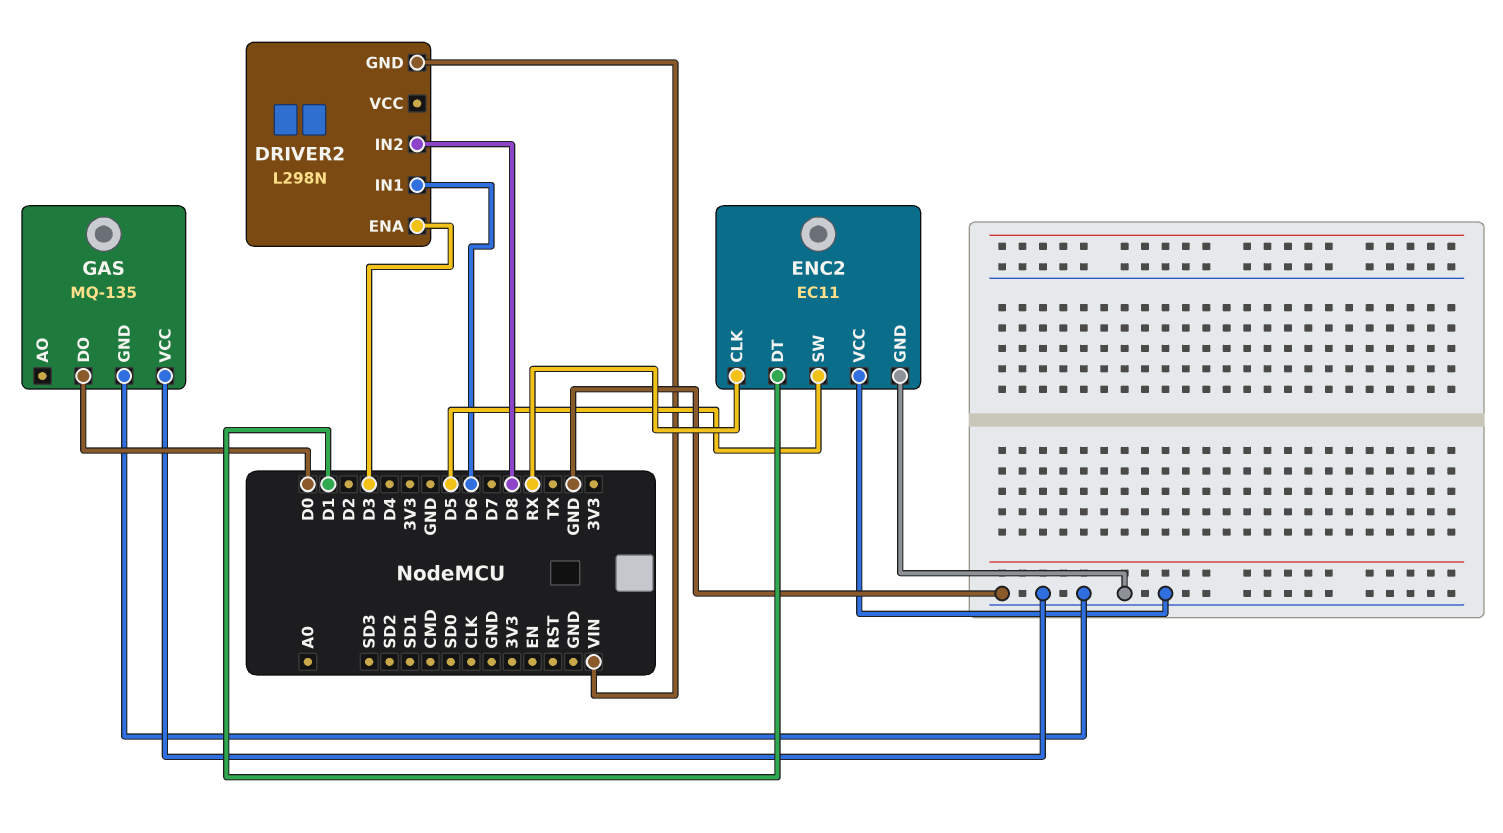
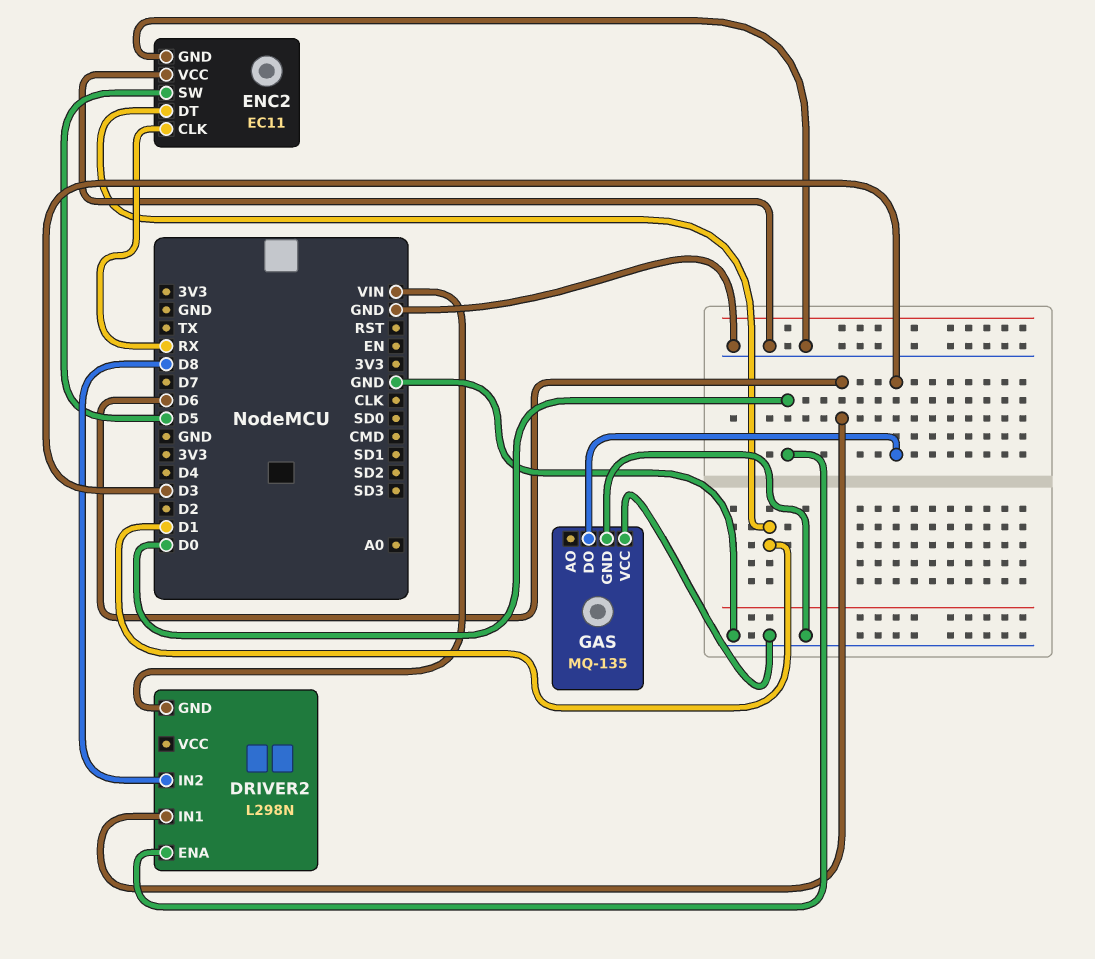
DRIVER2 pin ENA: D3 -> D0
GAS pin DO: D0 -> D3

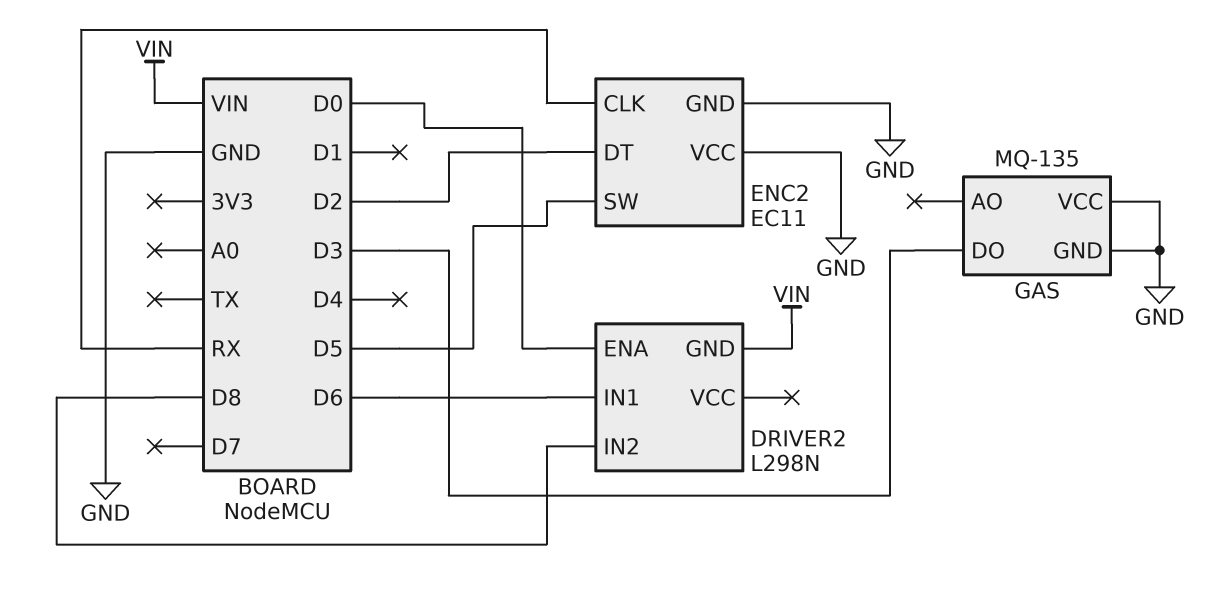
ENC2 pin DT: D1 -> D2

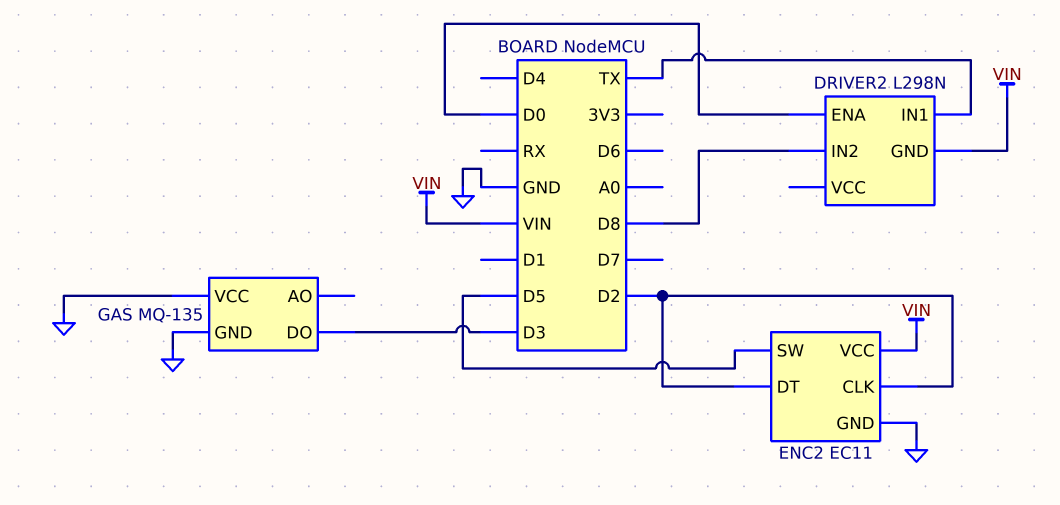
DRIVER2 pin IN1: D6 -> TX
ENC2 pin CLK: RX -> D2
ENC2 pin VCC: GND -> VIN

